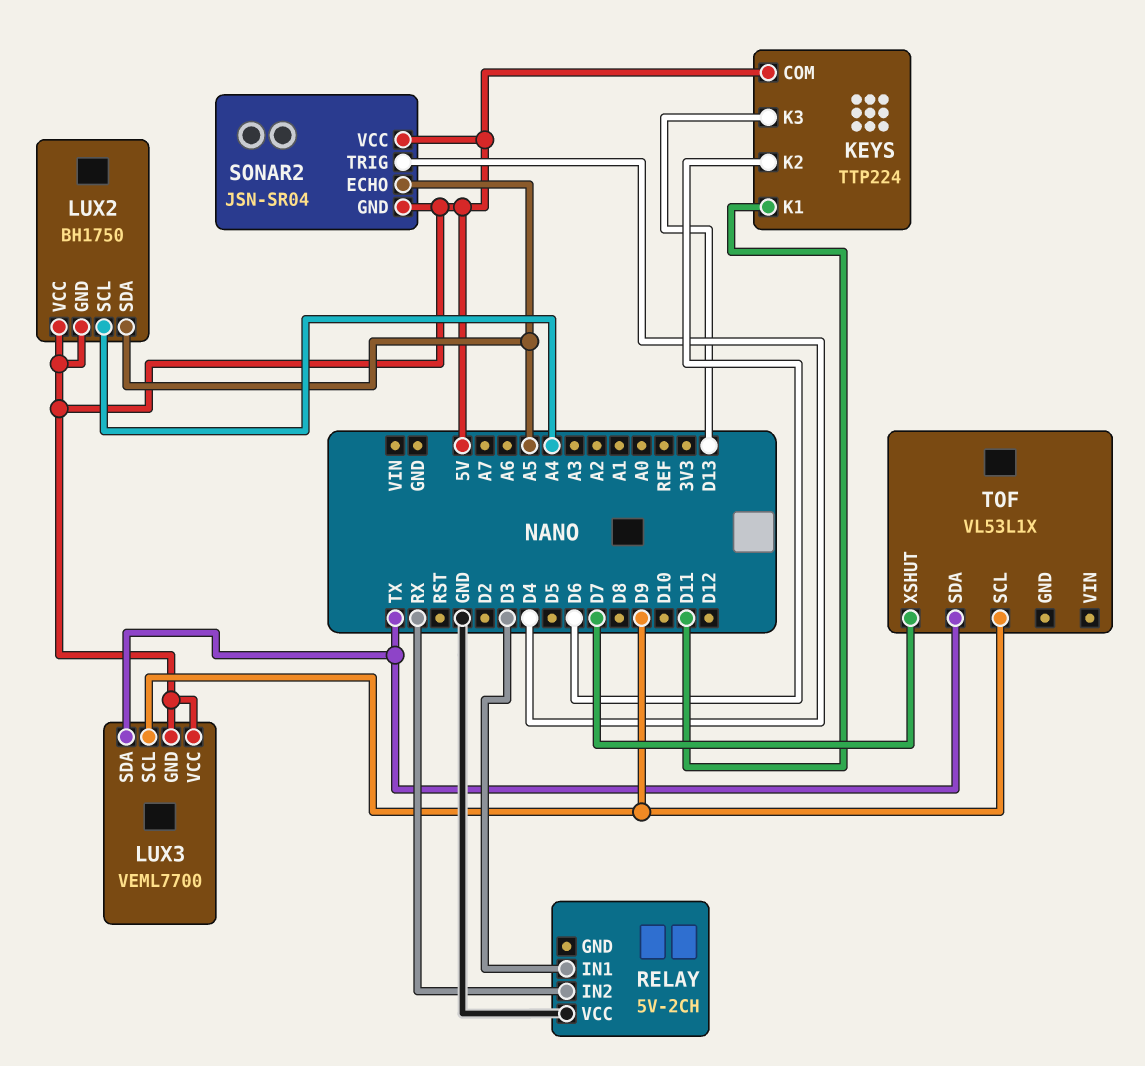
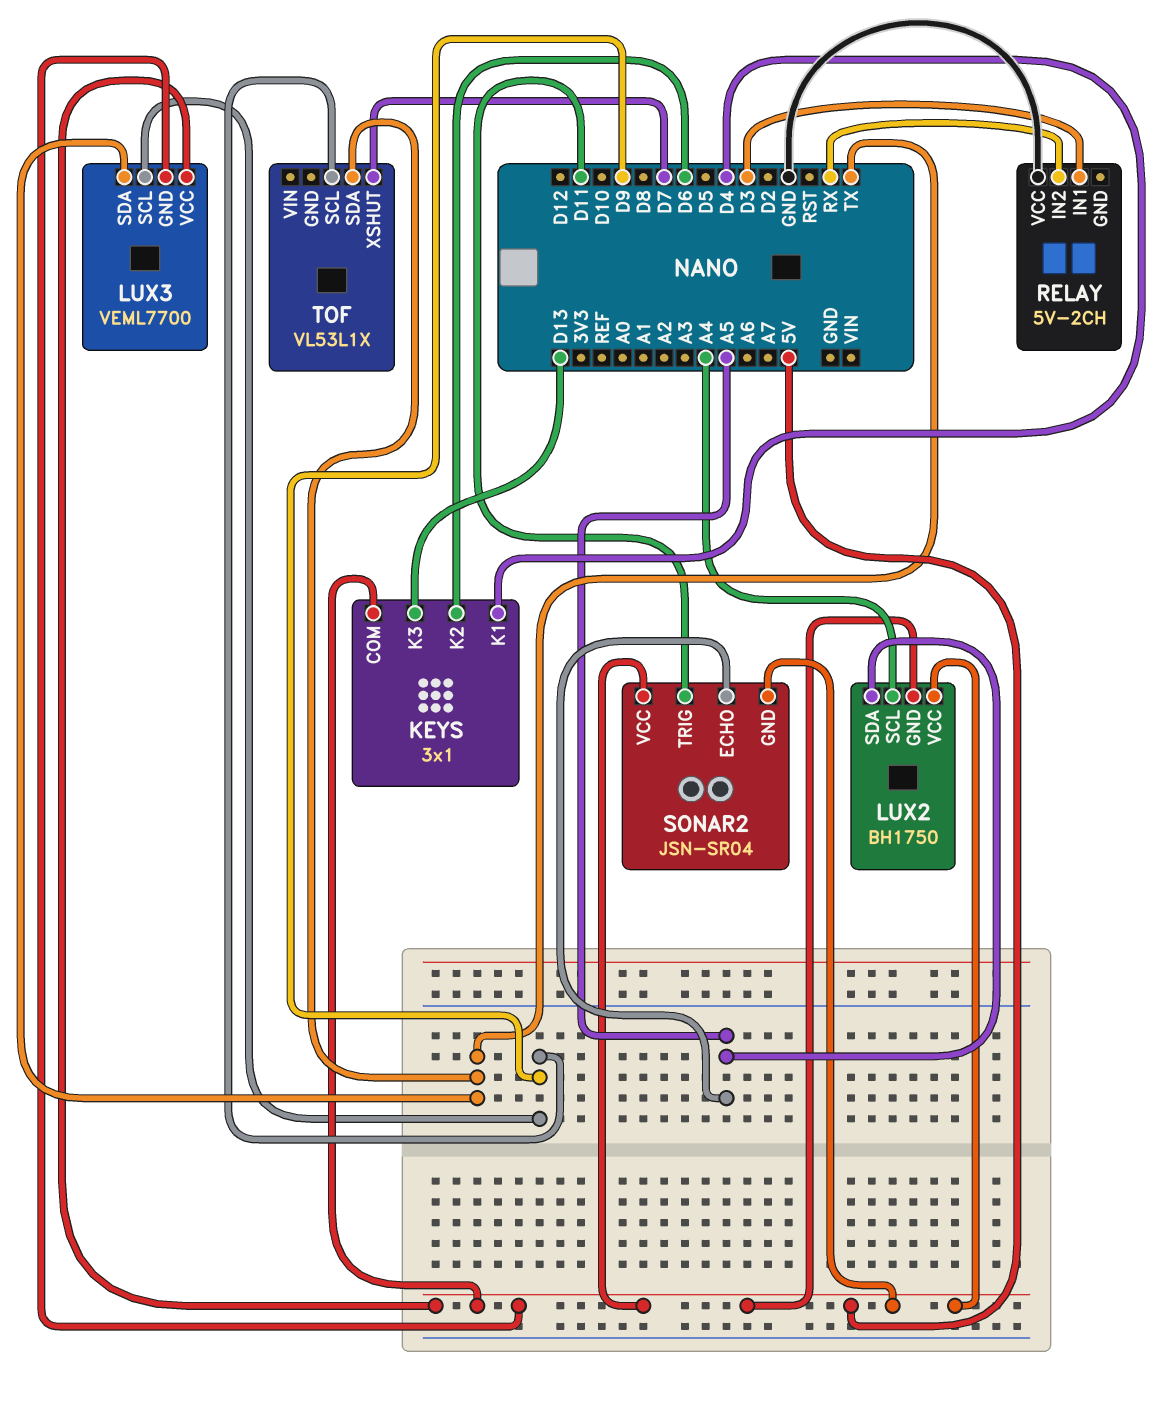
KEYS: TTP224 -> 3x1
KEYS pin K1: D11 -> D4
SONAR2 pin TRIG: D4 -> D11

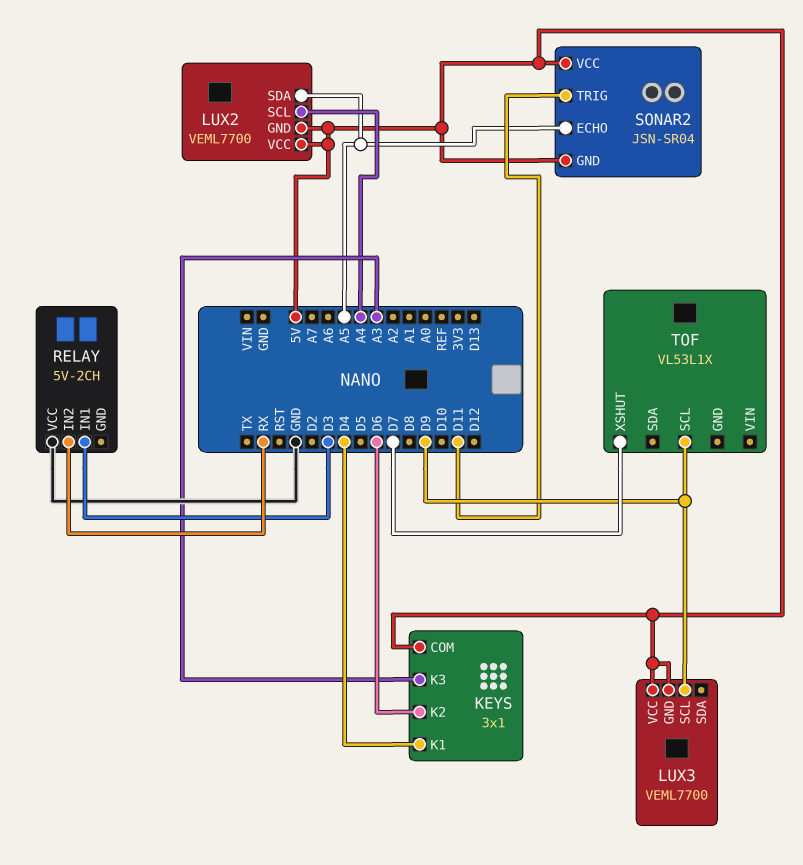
KEYS pin K3: D13 -> A3
LUX2: BH1750 -> VEML7700
LUX3 pin SDA: TX -> none
TOF pin SDA: TX -> none

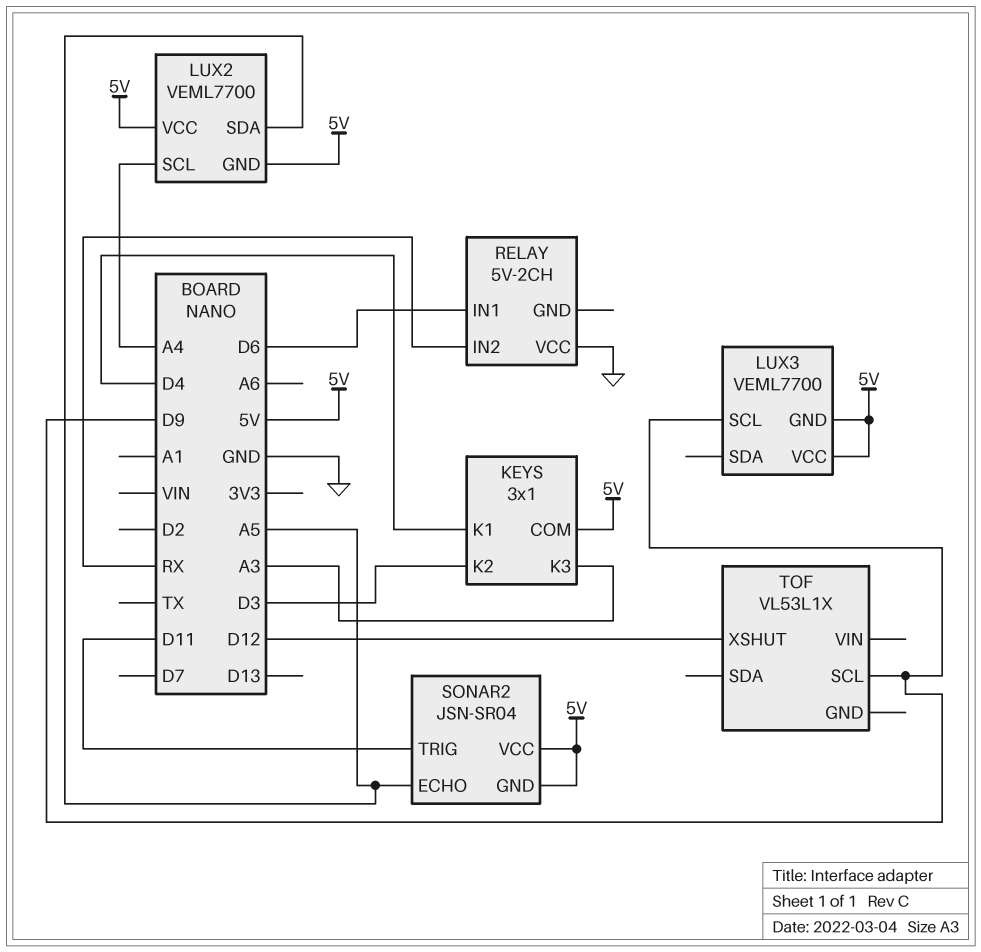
KEYS pin K2: D6 -> D3
RELAY pin IN1: D3 -> D6
TOF pin XSHUT: D7 -> D12

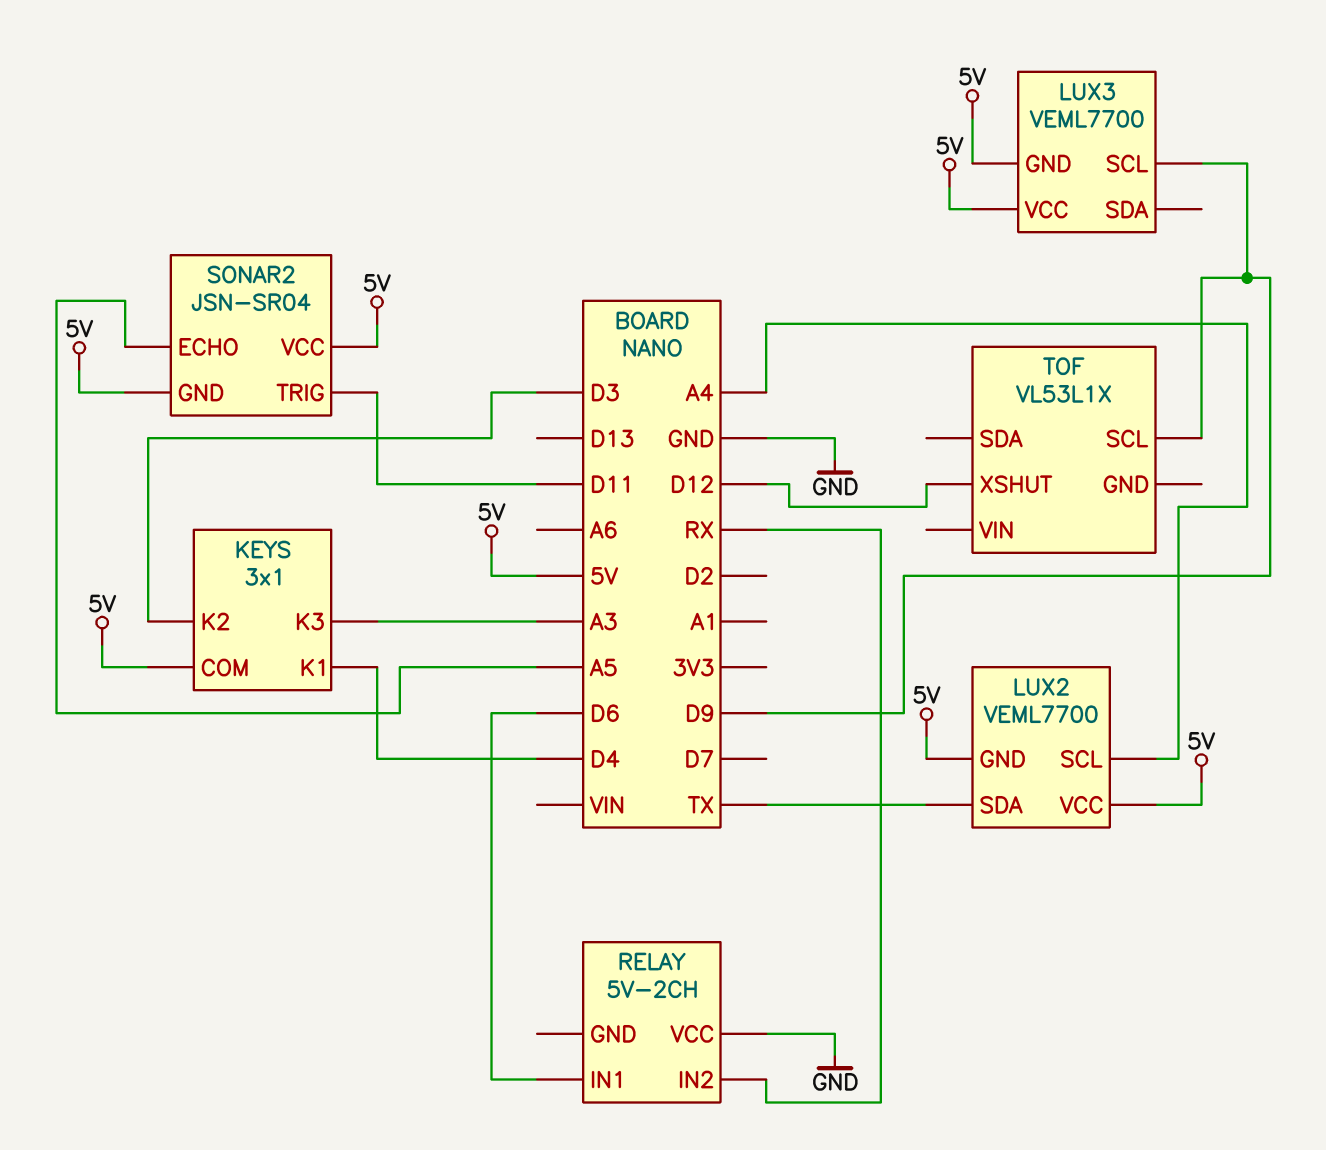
LUX2 pin SDA: A5 -> TX

